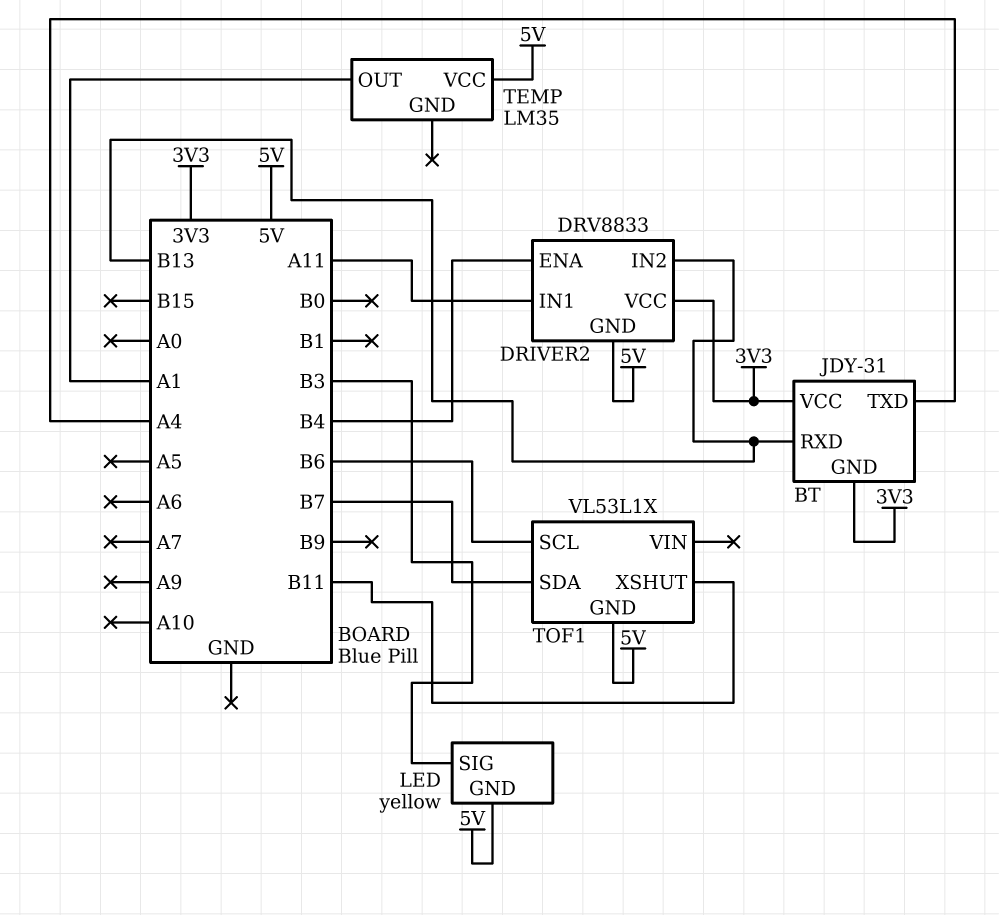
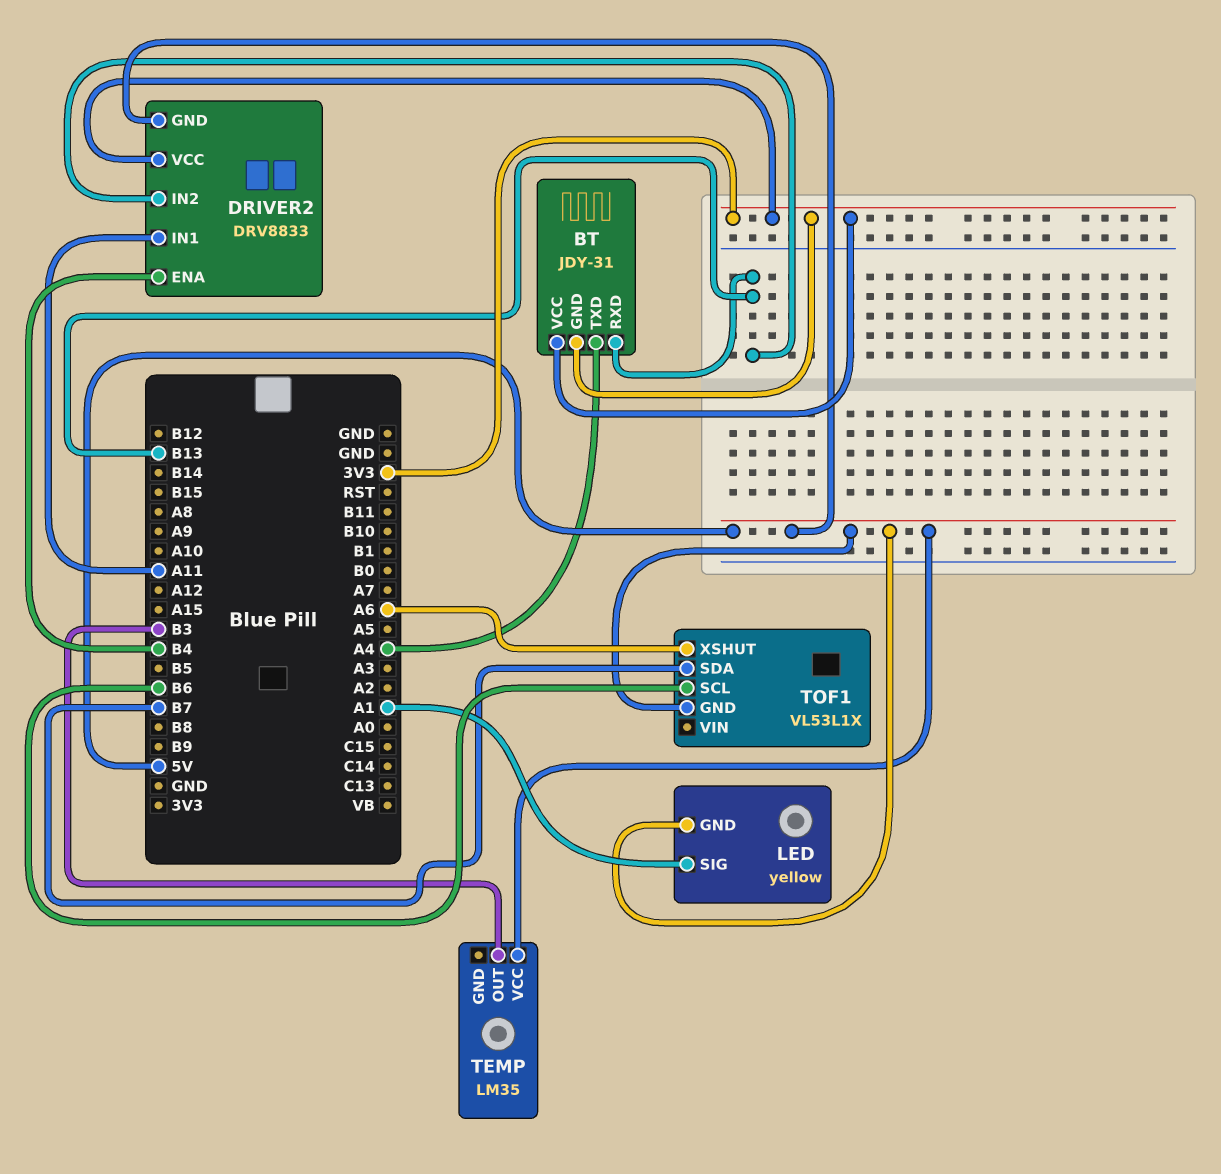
LED pin SIG: B3 -> A1
TEMP pin OUT: A1 -> B3
TOF1 pin XSHUT: B11 -> A6

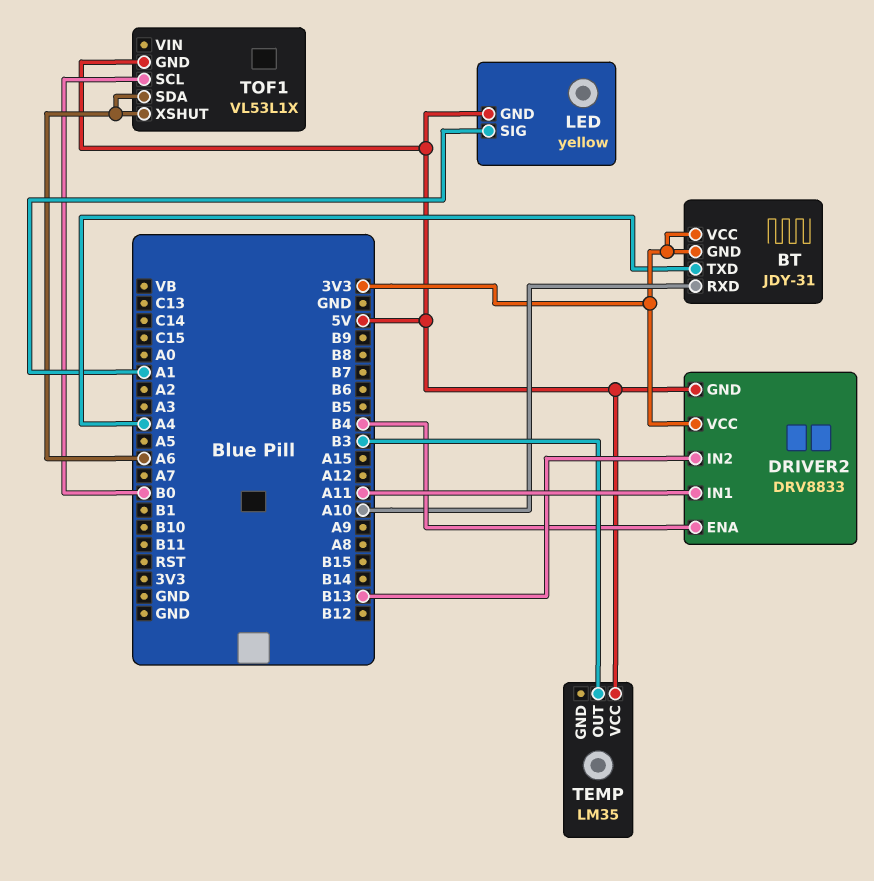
BT pin RXD: B13 -> A10
TOF1 pin SCL: B6 -> B0
TOF1 pin SDA: B7 -> A6

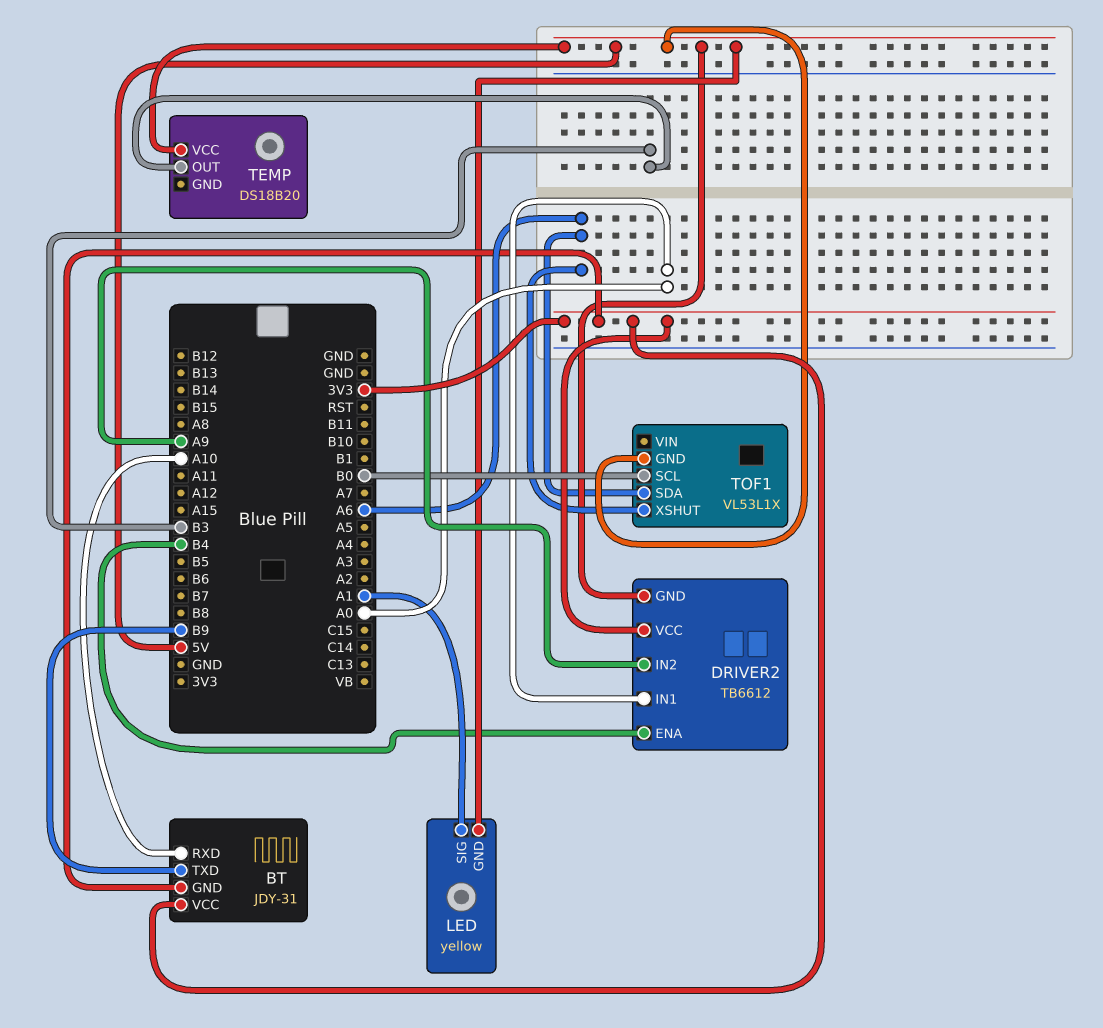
BT pin TXD: A4 -> B9
DRIVER2: DRV8833 -> TB6612
DRIVER2 pin IN1: A11 -> A0
DRIVER2 pin IN2: B13 -> A9
TEMP: LM35 -> DS18B20

